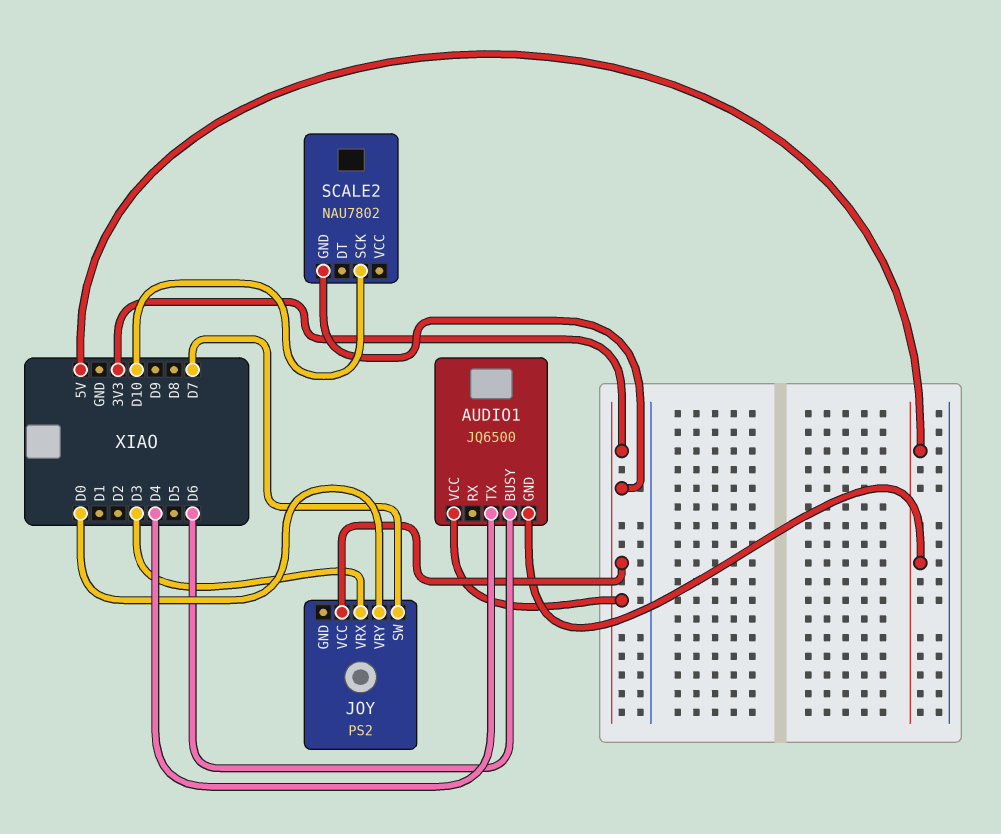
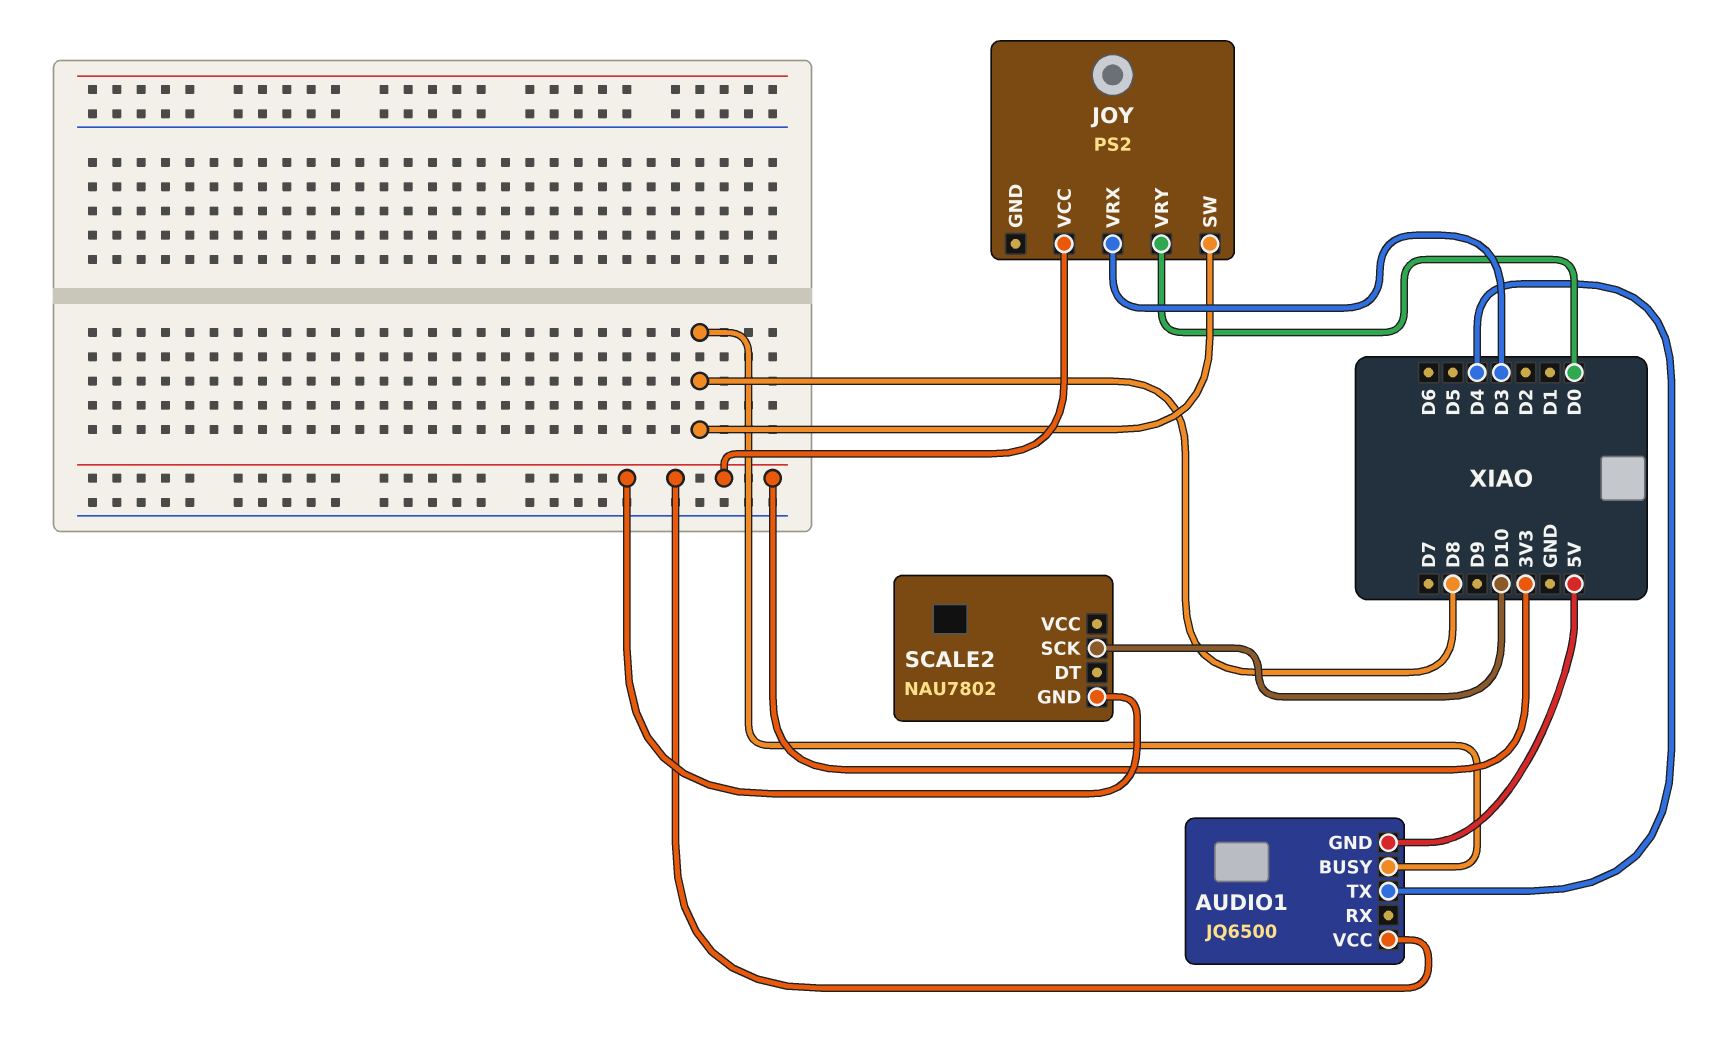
AUDIO1 pin BUSY: D6 -> D8
JOY pin SW: D7 -> D8

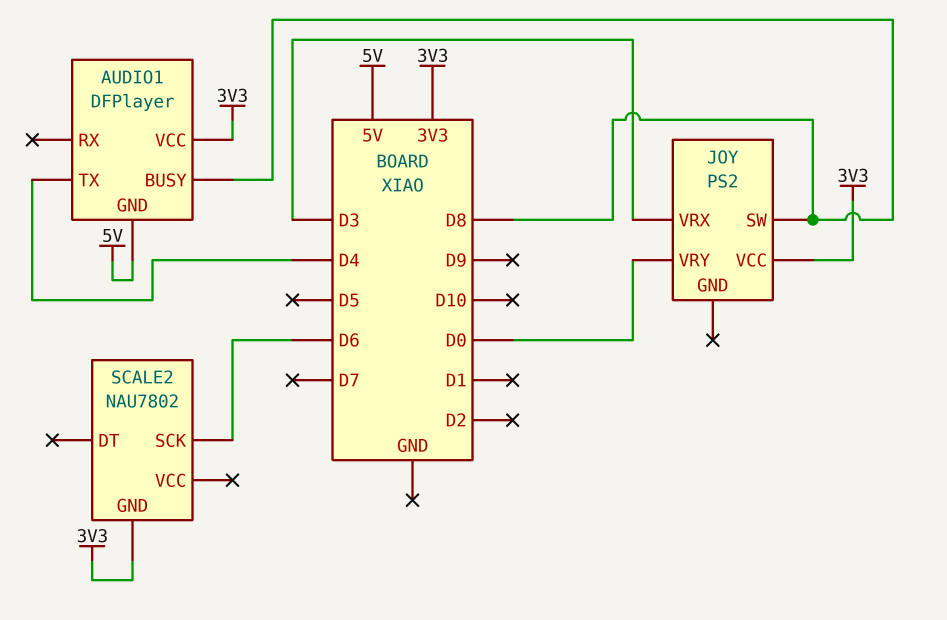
AUDIO1: JQ6500 -> DFPlayer
SCALE2 pin SCK: D10 -> D6

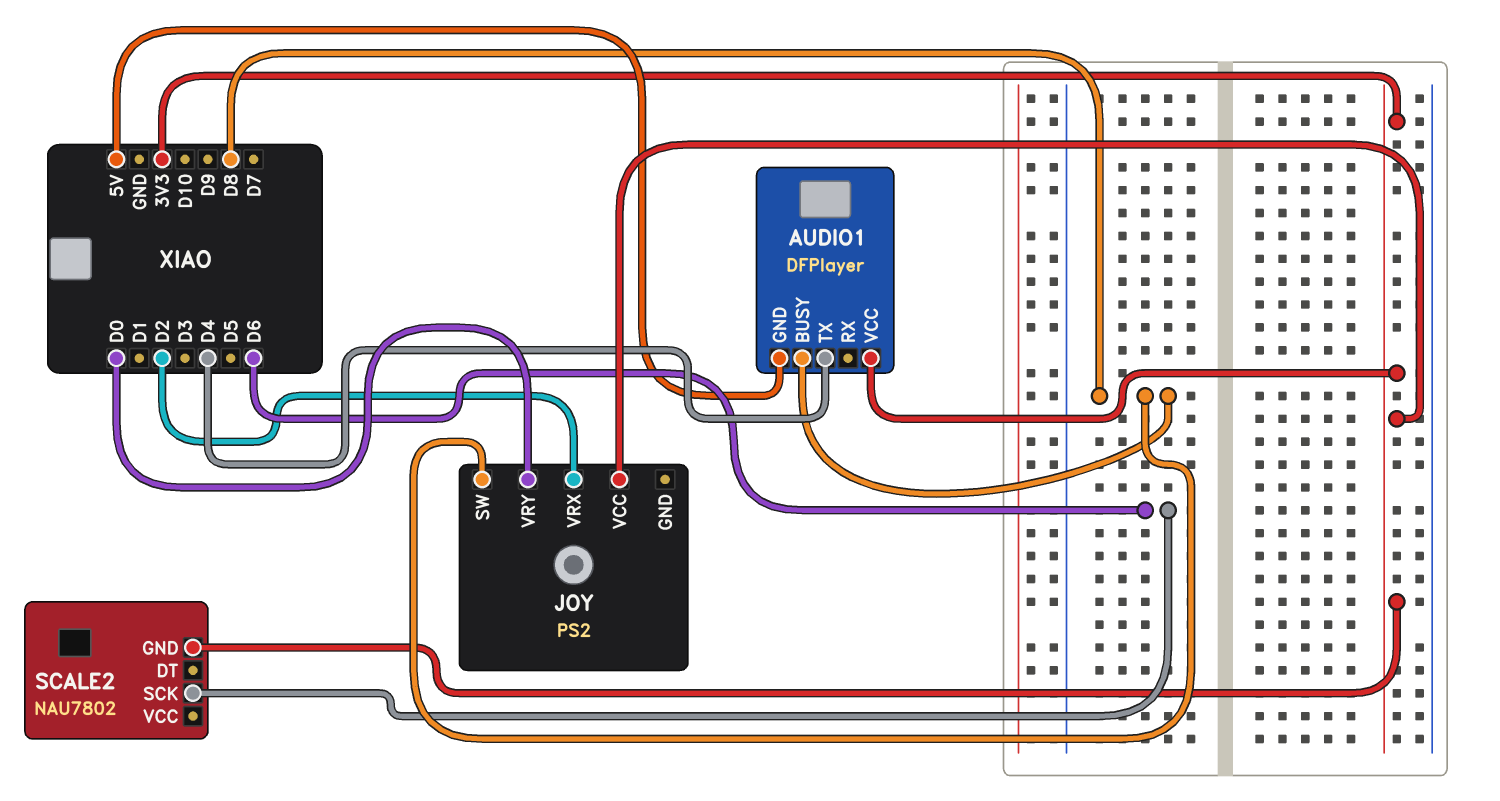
JOY pin VRX: D3 -> D2

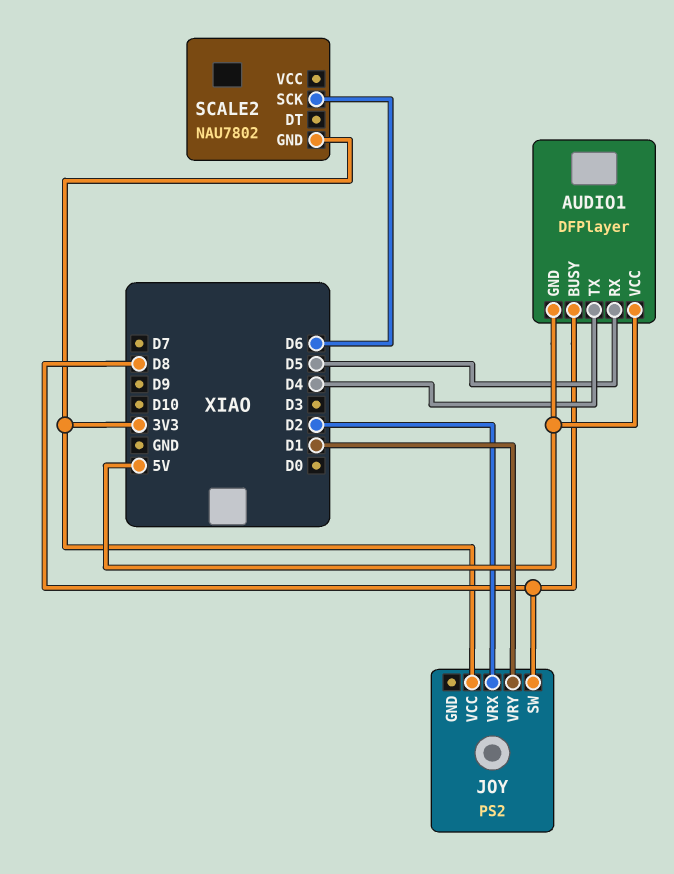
AUDIO1 pin RX: none -> D5
AUDIO1 pin VCC: 3V3 -> 5V
JOY pin VRY: D0 -> D1

